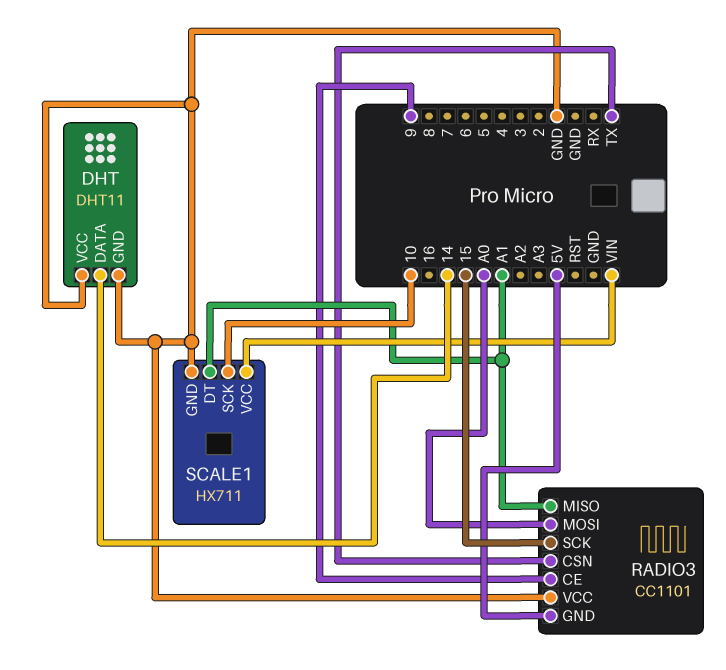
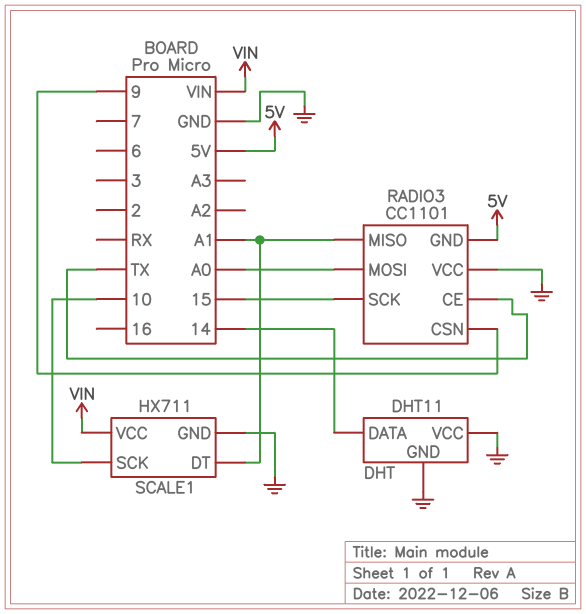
RADIO3 pin CE: 9 -> TX
RADIO3 pin CSN: TX -> 9

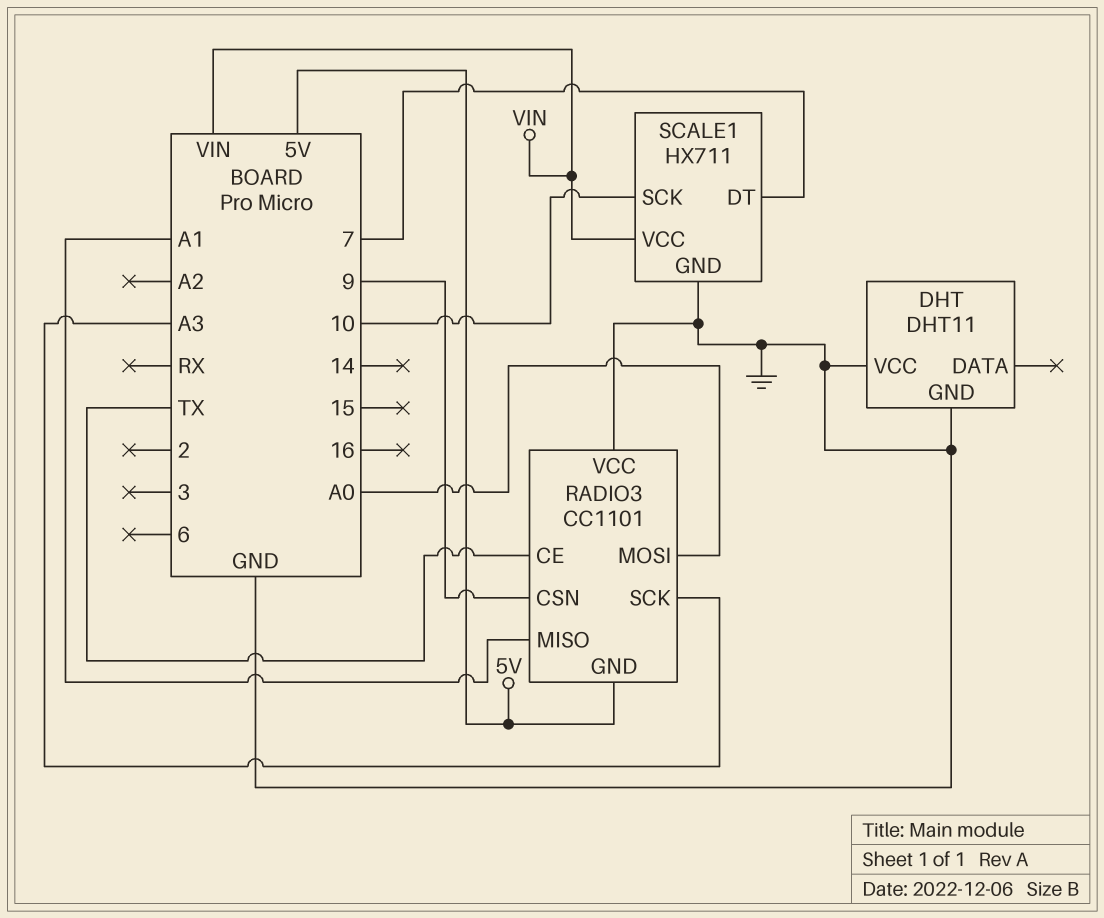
DHT pin DATA: 14 -> none
RADIO3 pin SCK: 15 -> A3
SCALE1 pin DT: A1 -> 7

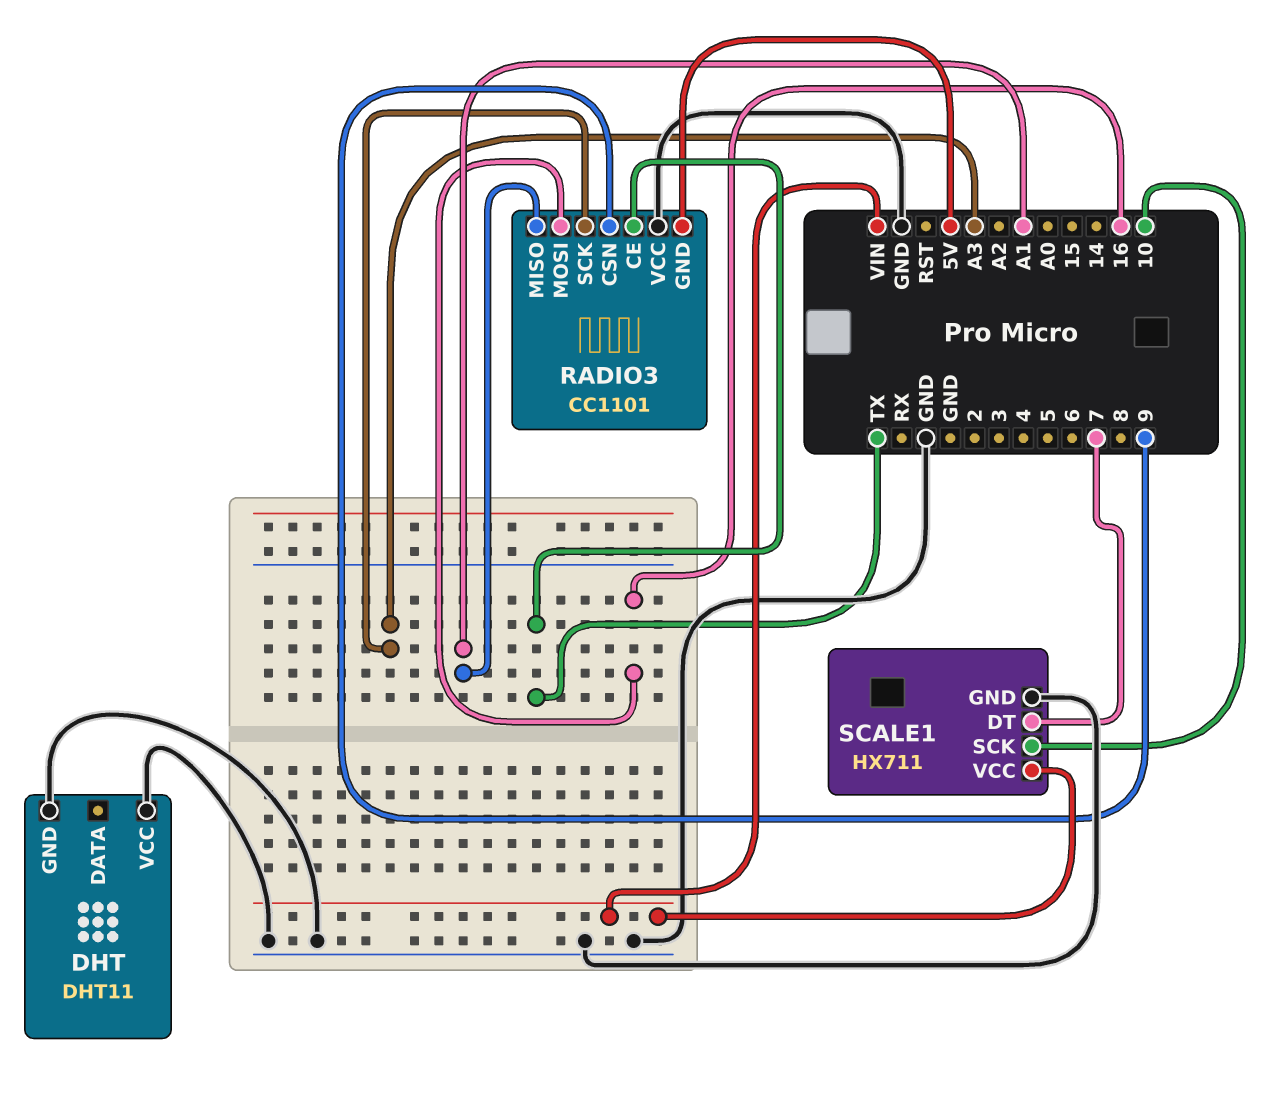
RADIO3 pin MOSI: A0 -> 16

